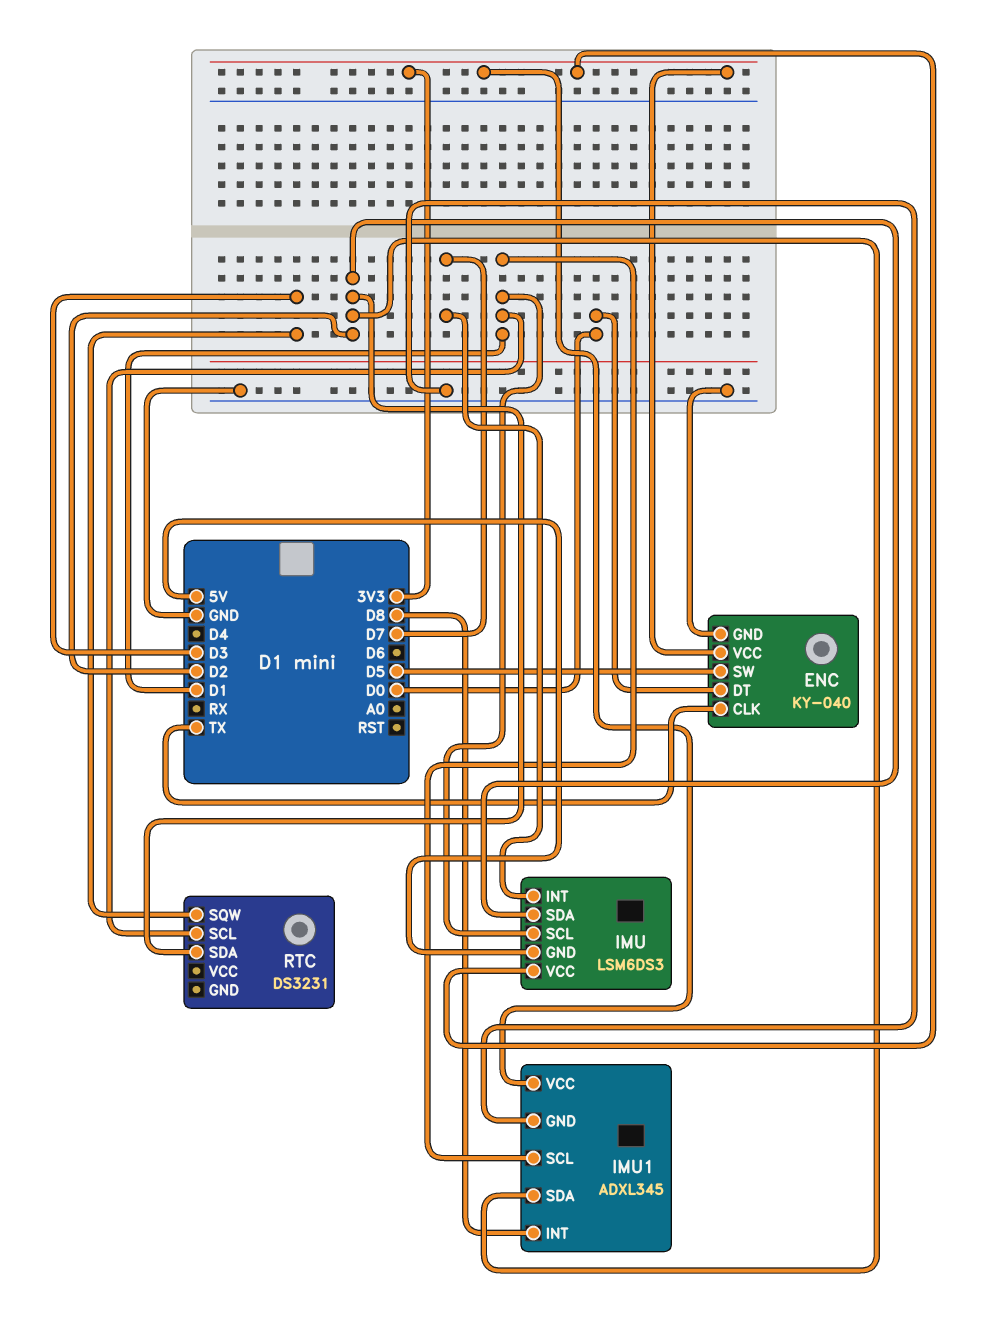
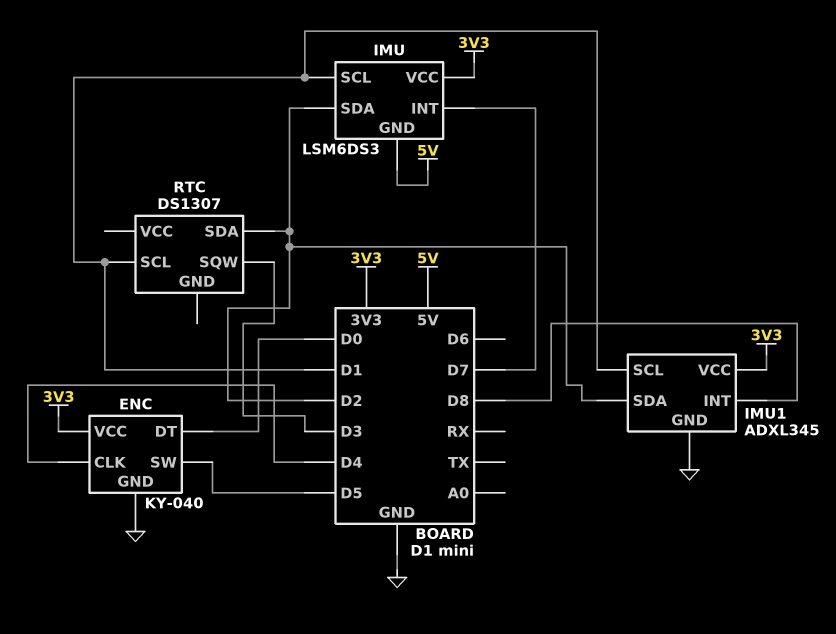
ENC pin CLK: TX -> D4
RTC: DS3231 -> DS1307

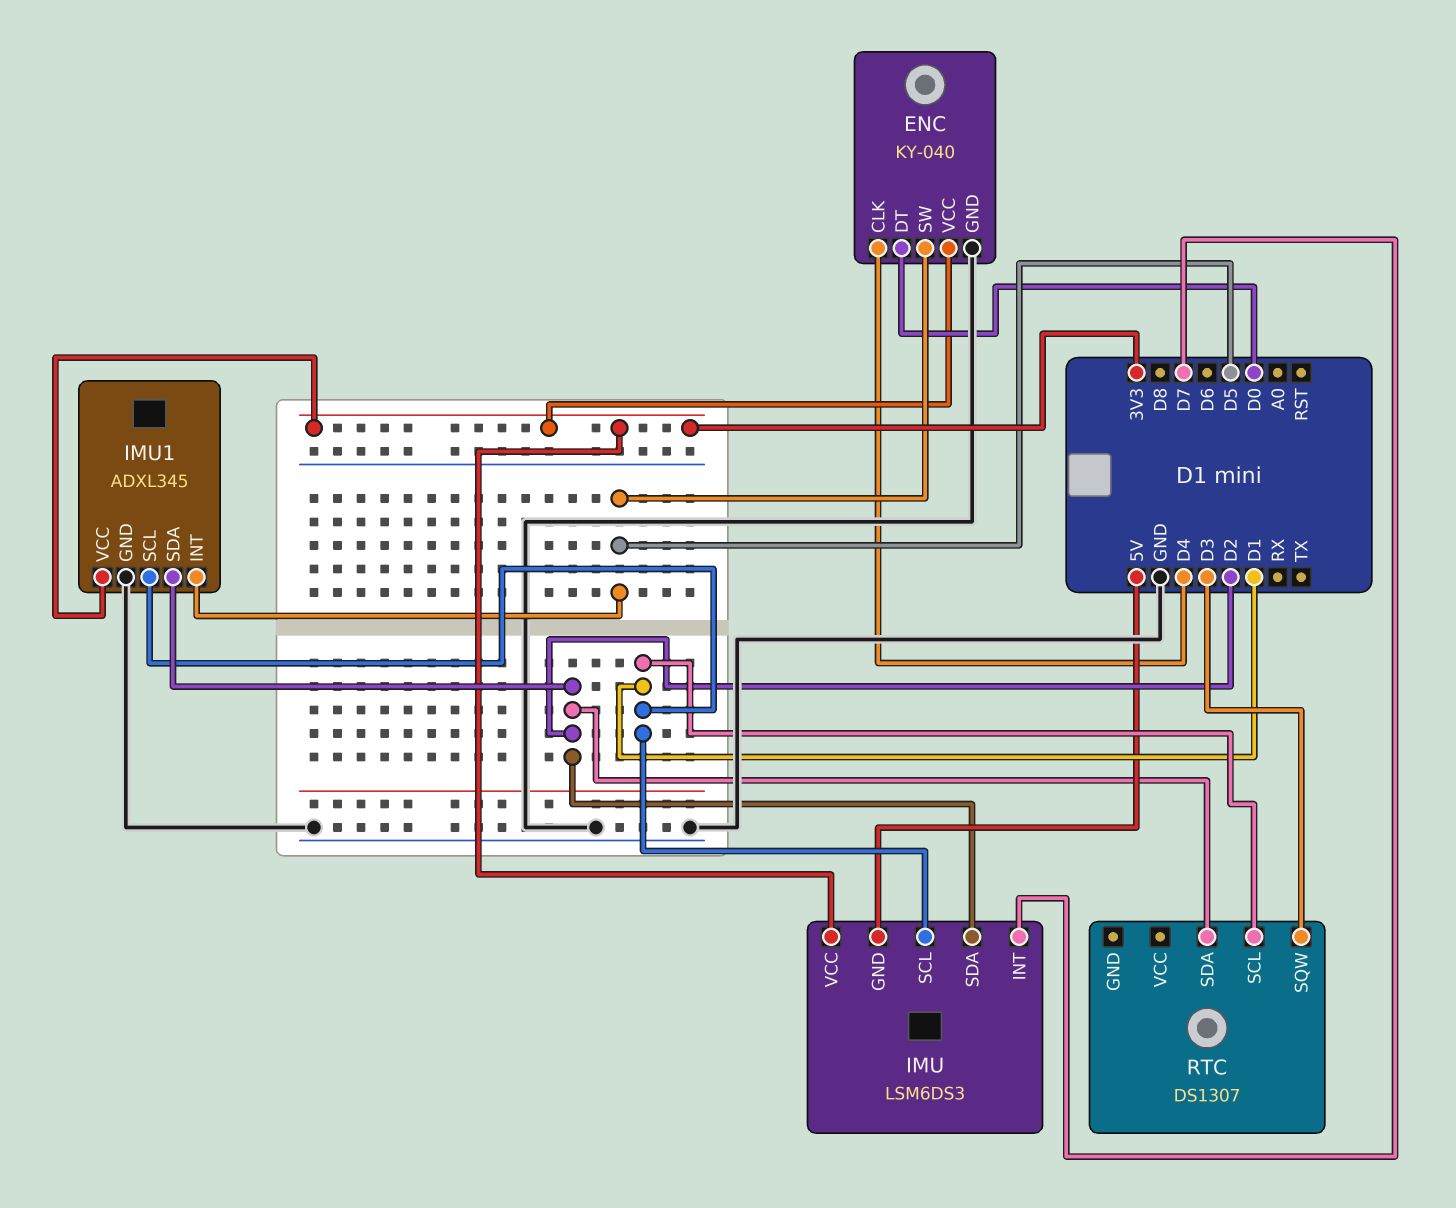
IMU1 pin INT: D8 -> D5

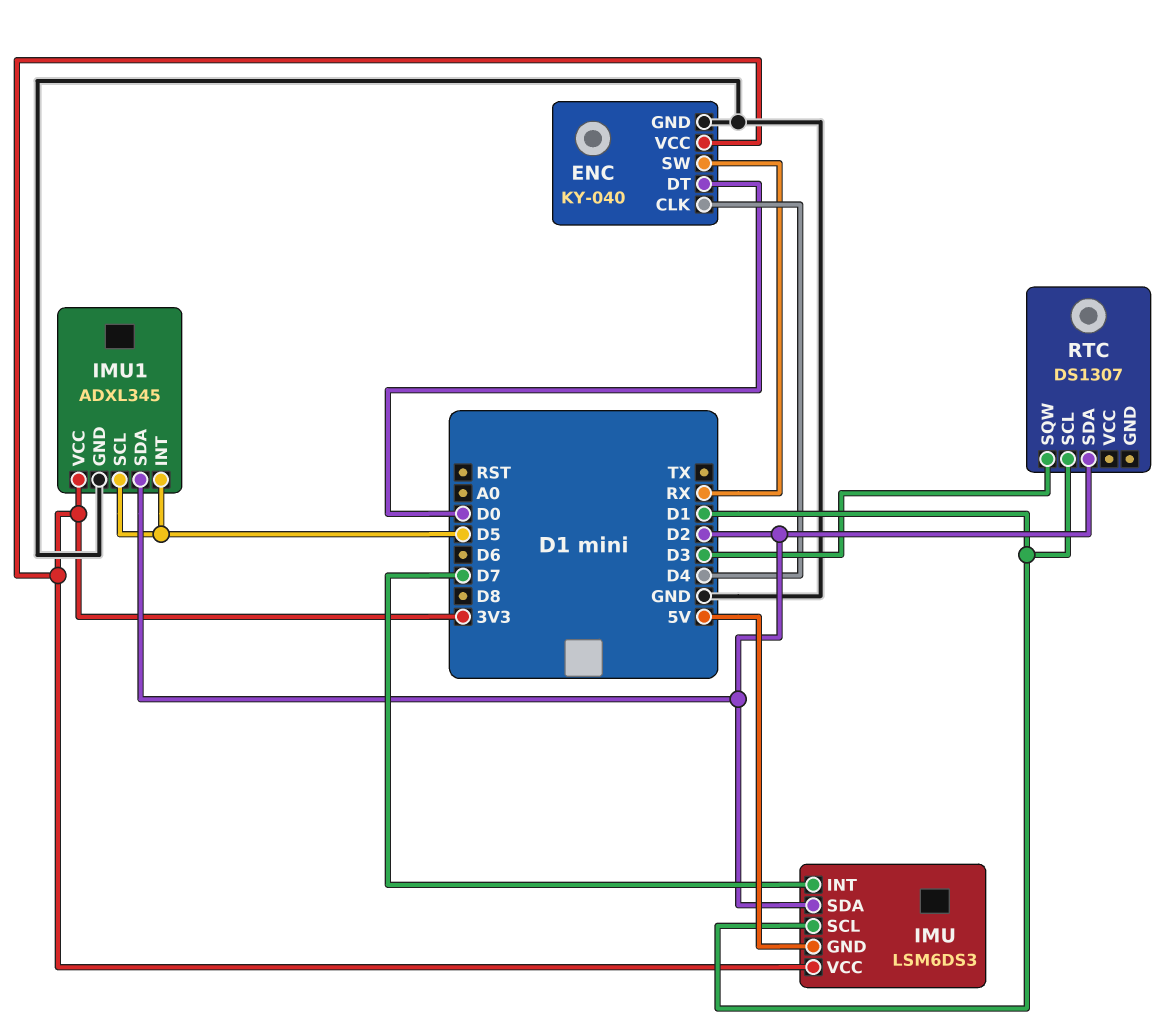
ENC pin SW: D5 -> RX
IMU1 pin SCL: D1 -> D5

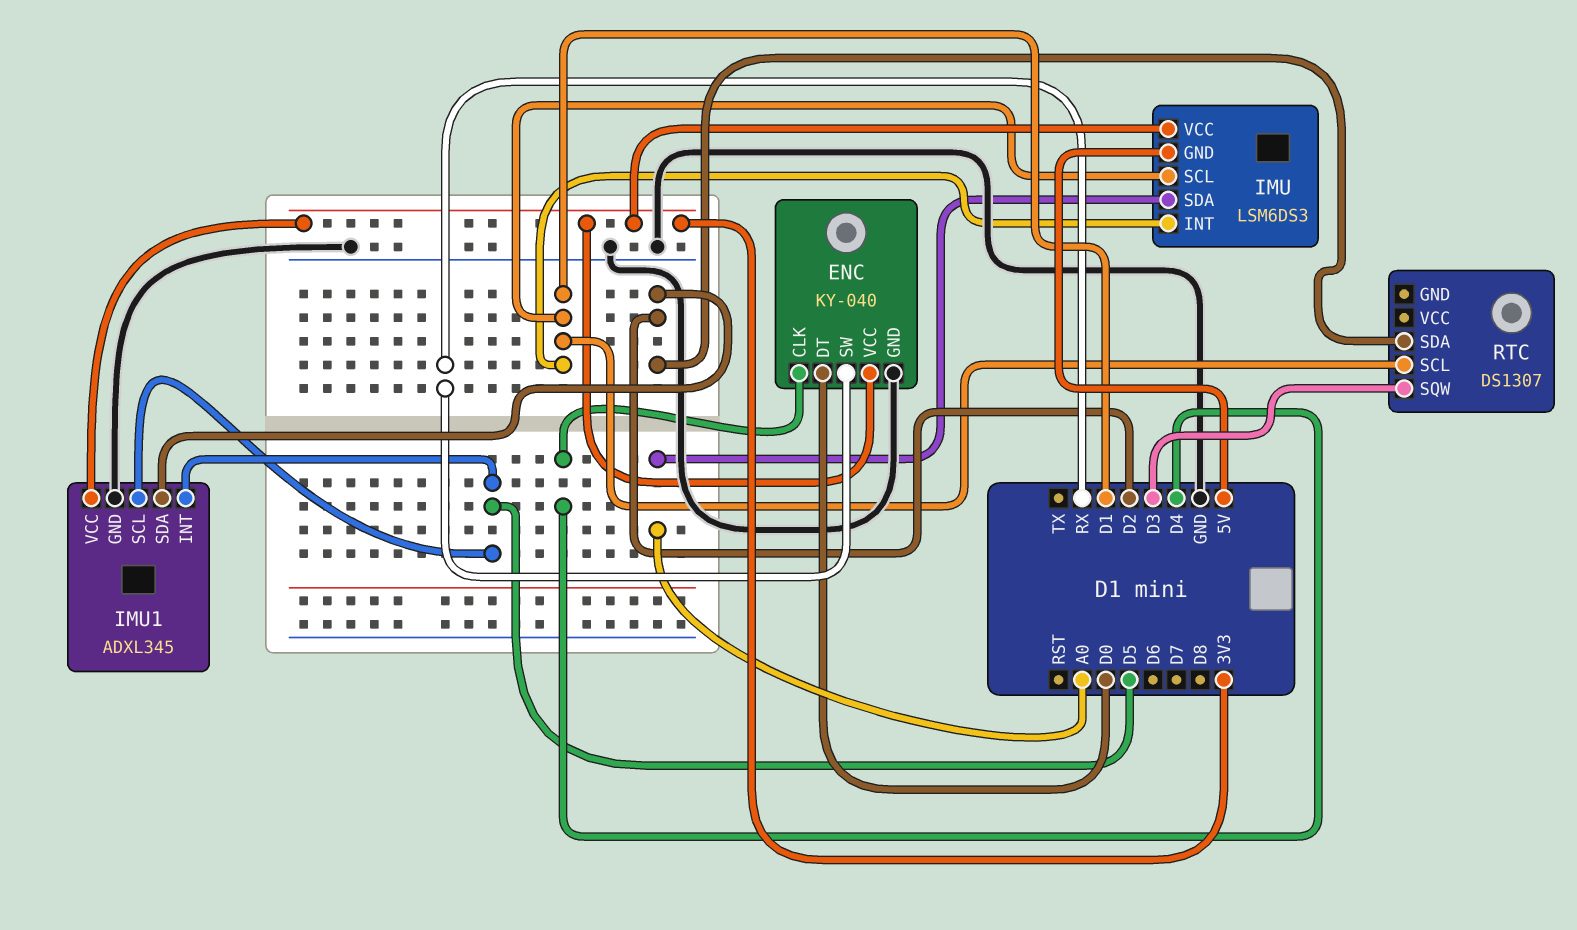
IMU pin INT: D7 -> D1
IMU pin SDA: D2 -> A0

